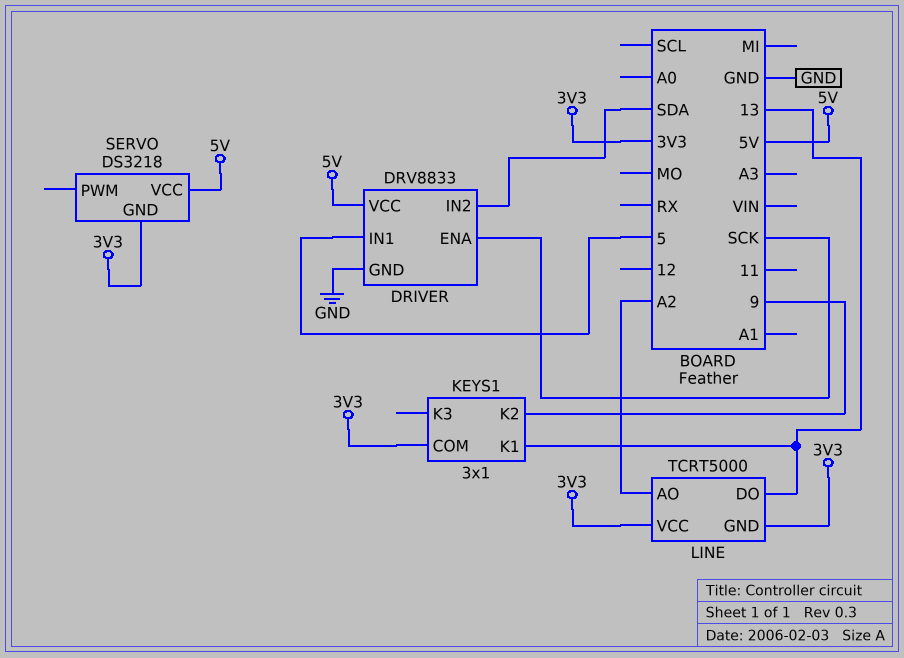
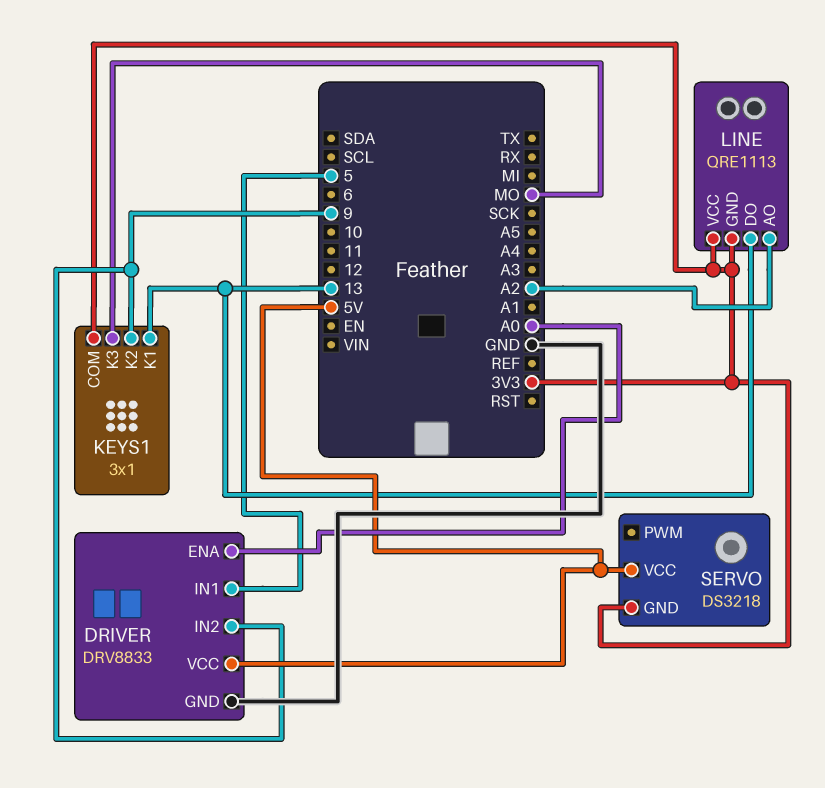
DRIVER pin ENA: SCK -> A0
DRIVER pin IN2: SDA -> 9
KEYS1 pin K3: none -> MO
LINE: TCRT5000 -> QRE1113

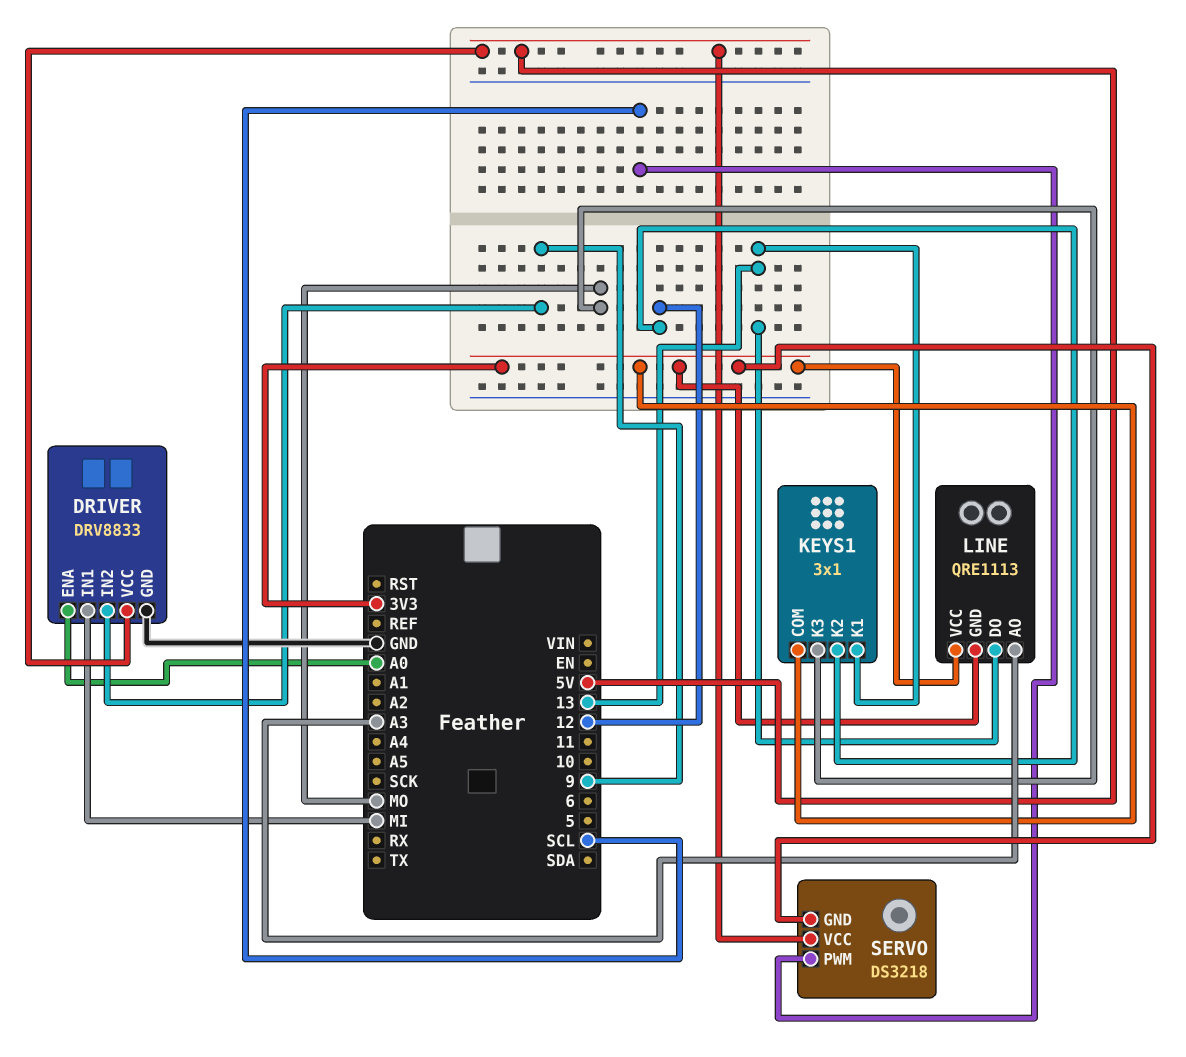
DRIVER pin IN1: 5 -> MI
KEYS1 pin K2: 9 -> 12
LINE pin AO: A2 -> A3
SERVO pin PWM: none -> SCL

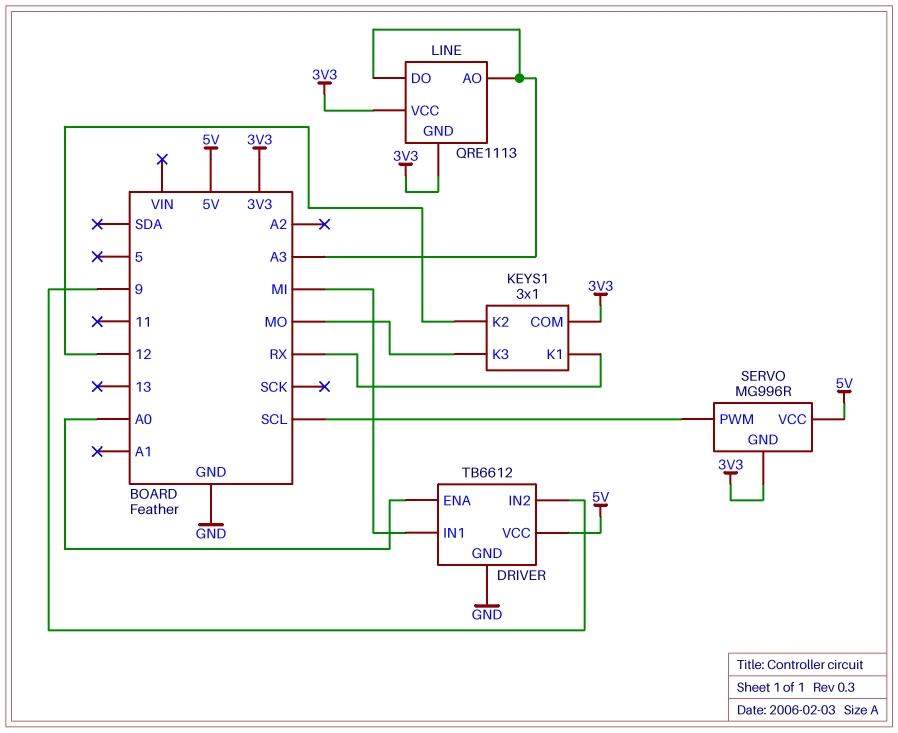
DRIVER: DRV8833 -> TB6612
KEYS1 pin K1: 13 -> RX
LINE pin DO: 13 -> A3
SERVO: DS3218 -> MG996R

